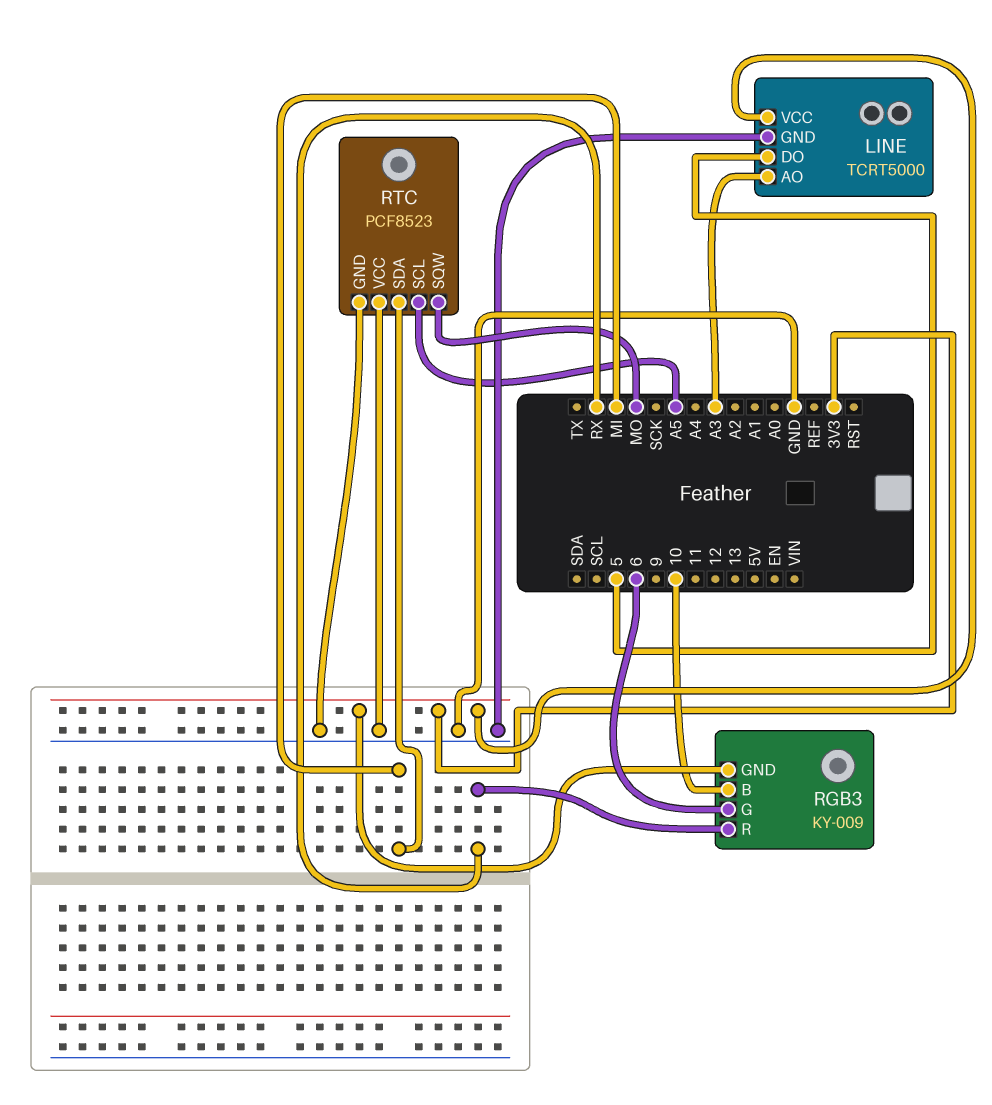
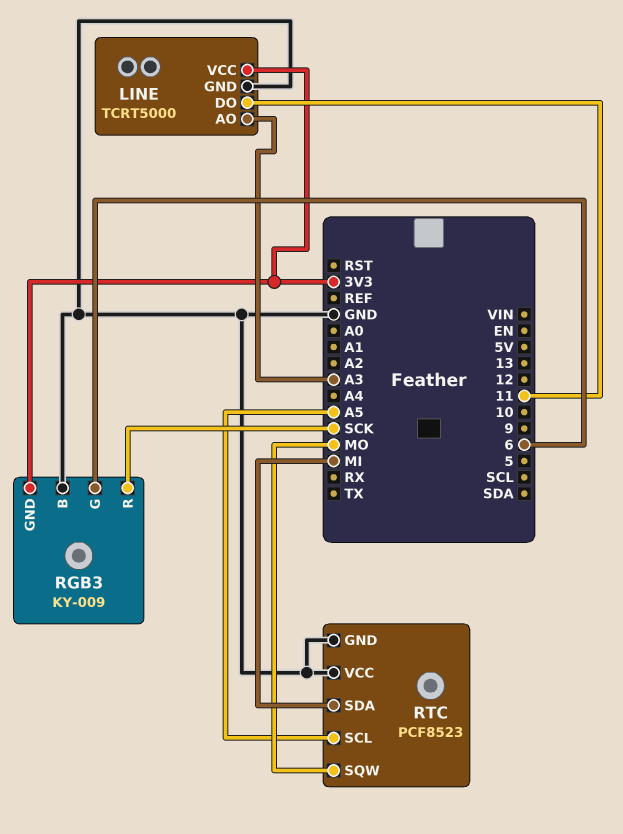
LINE pin DO: 5 -> 11
RGB3 pin B: 10 -> GND
RGB3 pin R: RX -> SCK

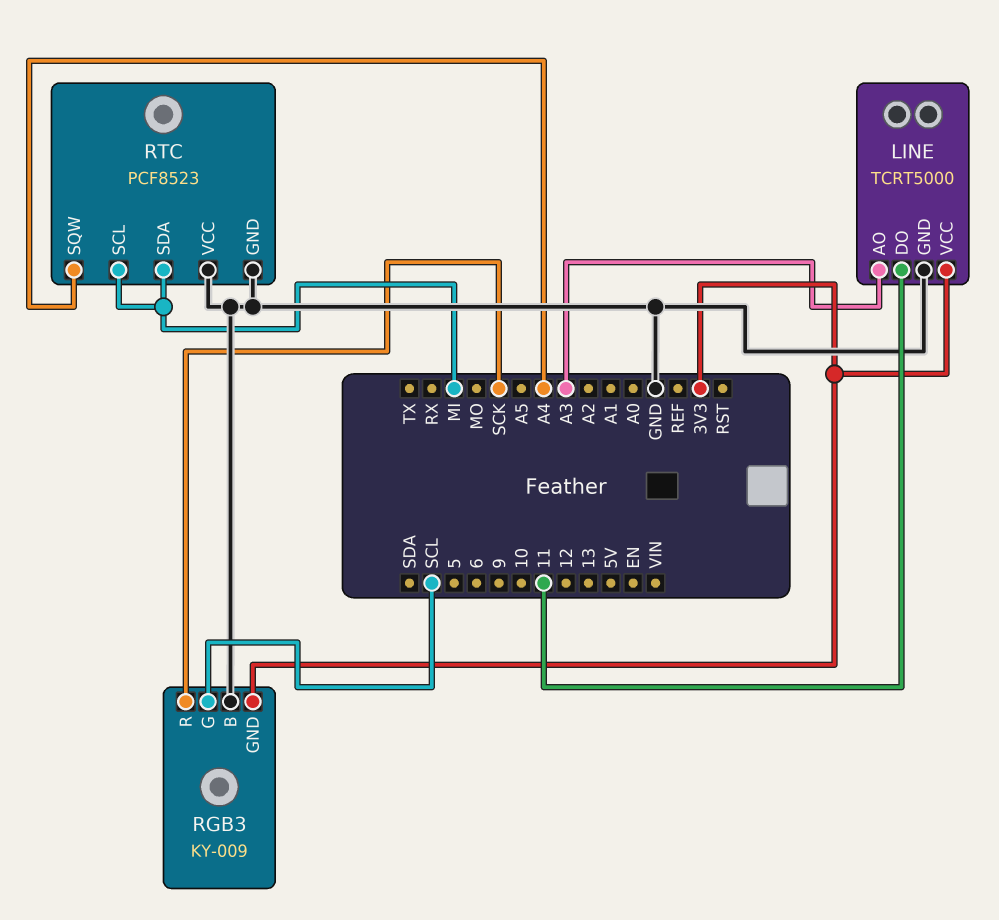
RGB3 pin G: 6 -> SCL
RTC pin SCL: A5 -> MI
RTC pin SQW: MO -> A4

